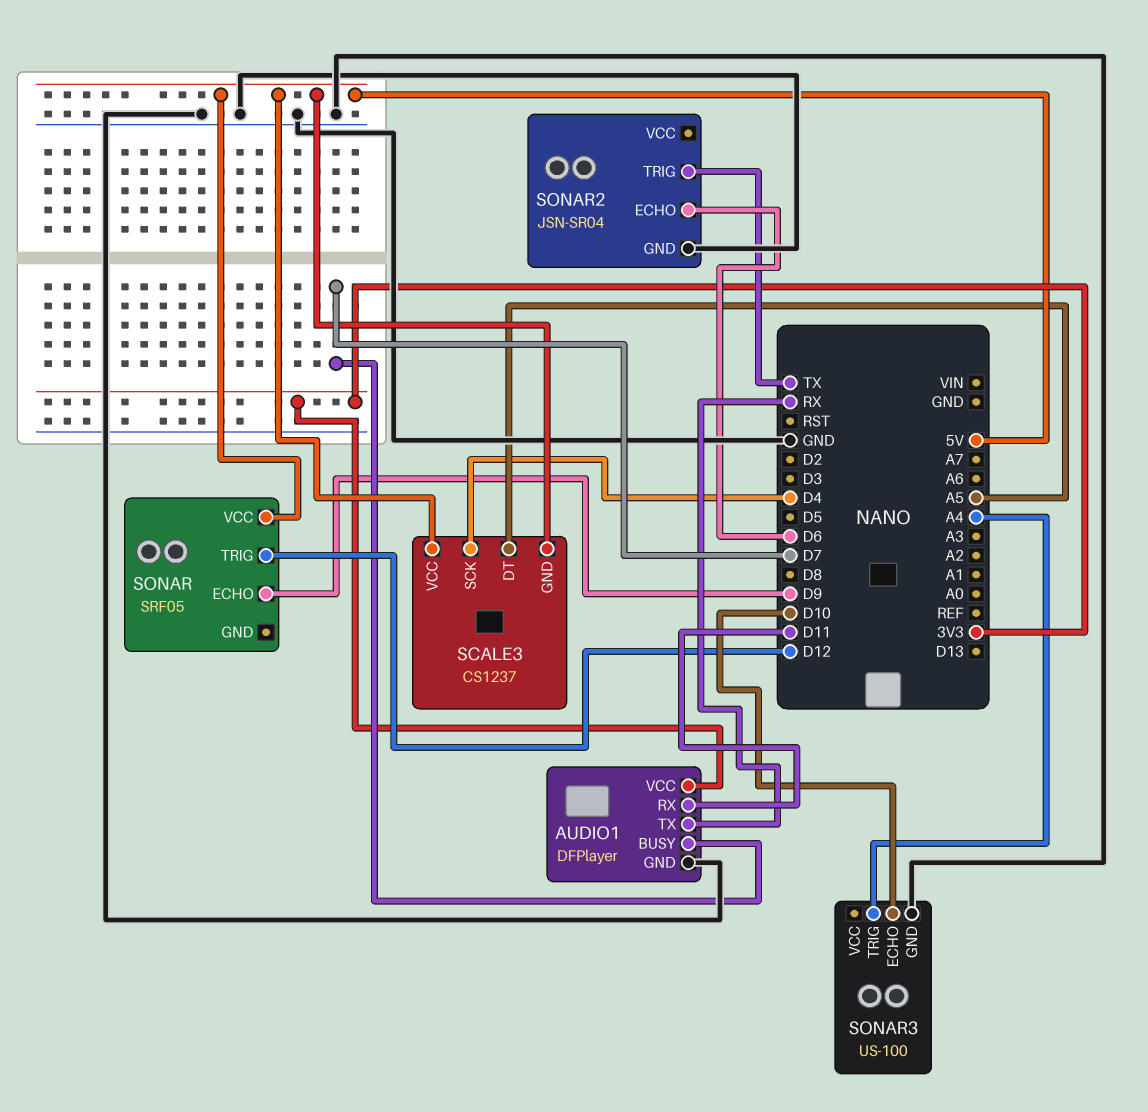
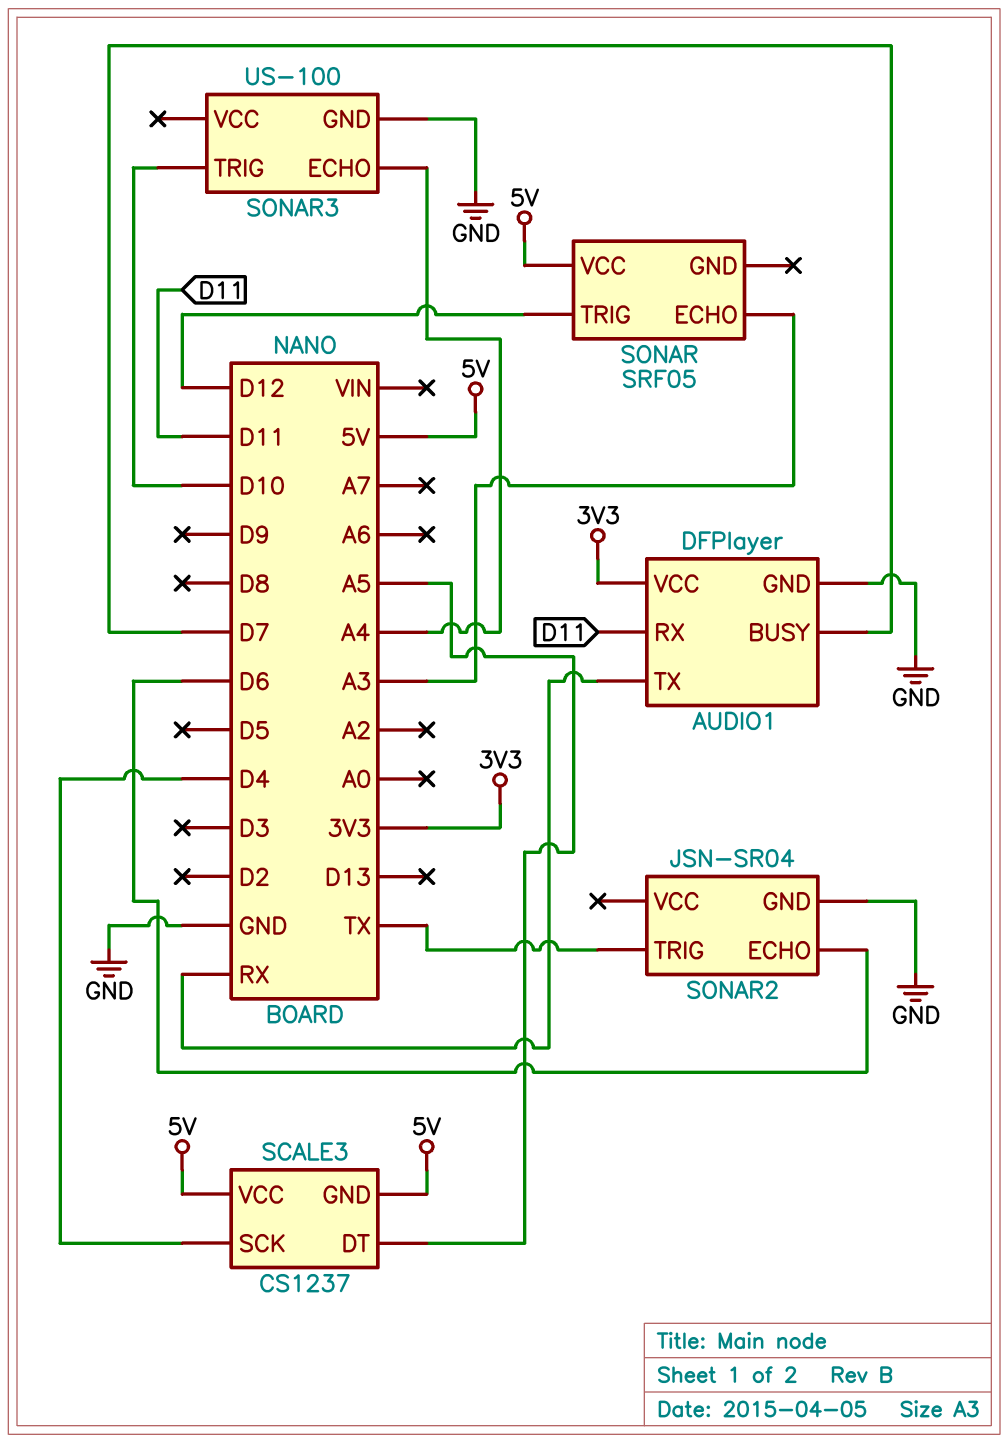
SONAR pin ECHO: D9 -> A3
SONAR3 pin ECHO: D10 -> A4
SONAR3 pin TRIG: A4 -> D10

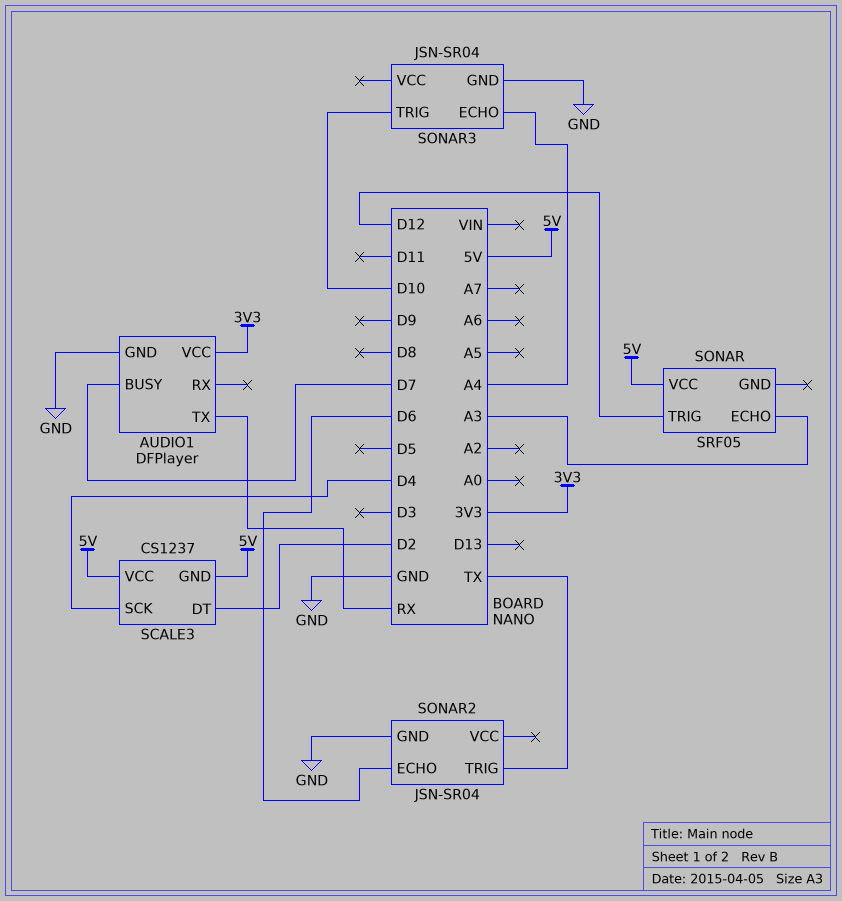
AUDIO1 pin RX: D11 -> none
SCALE3 pin DT: A5 -> D2
SONAR3: US-100 -> JSN-SR04

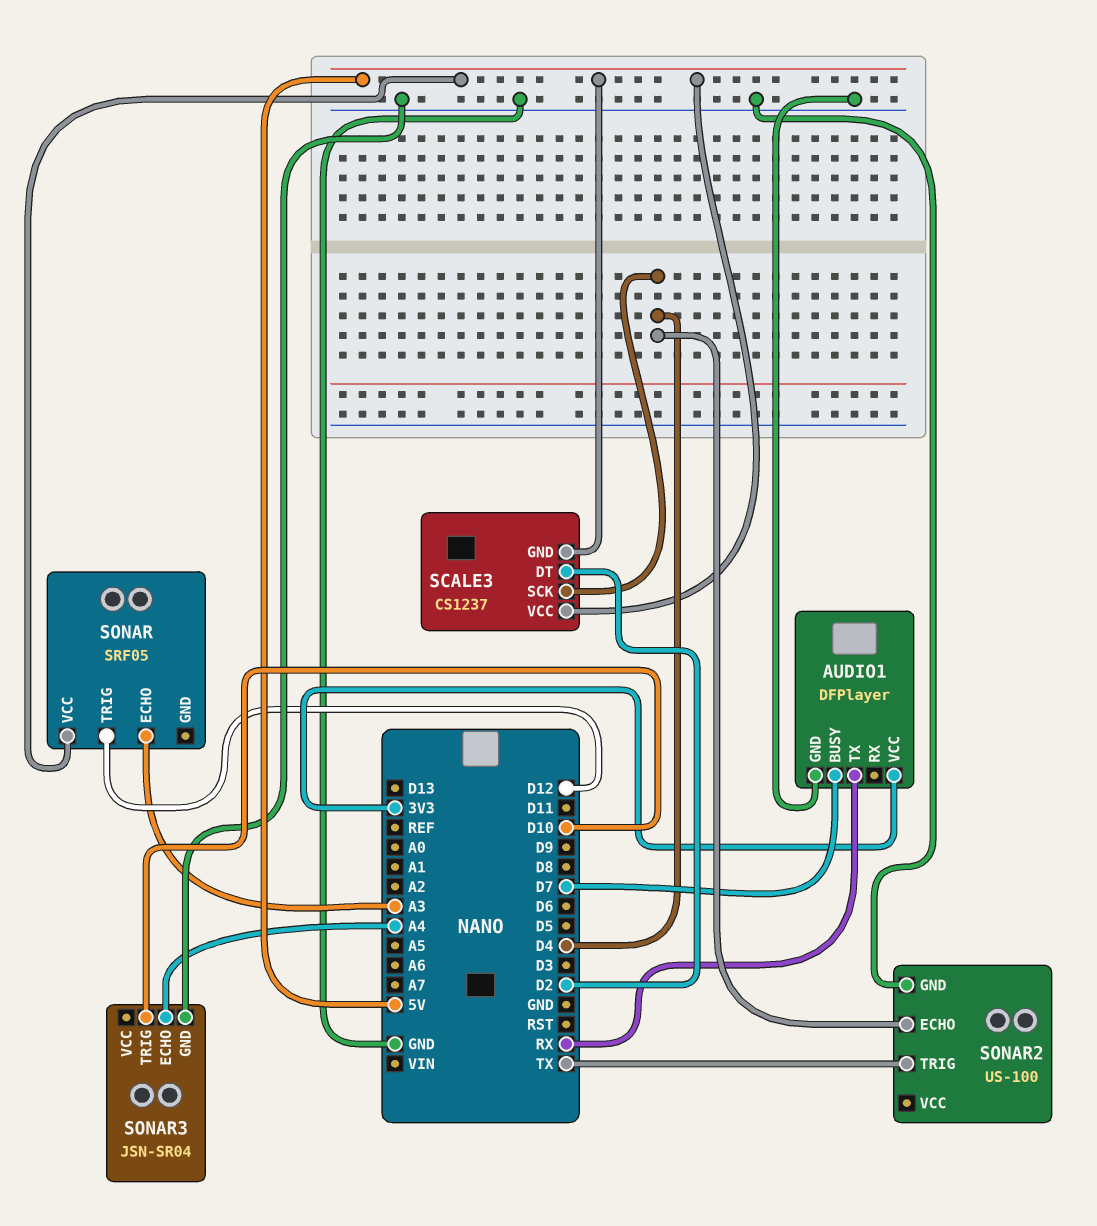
SONAR2: JSN-SR04 -> US-100
SONAR2 pin ECHO: D6 -> D4

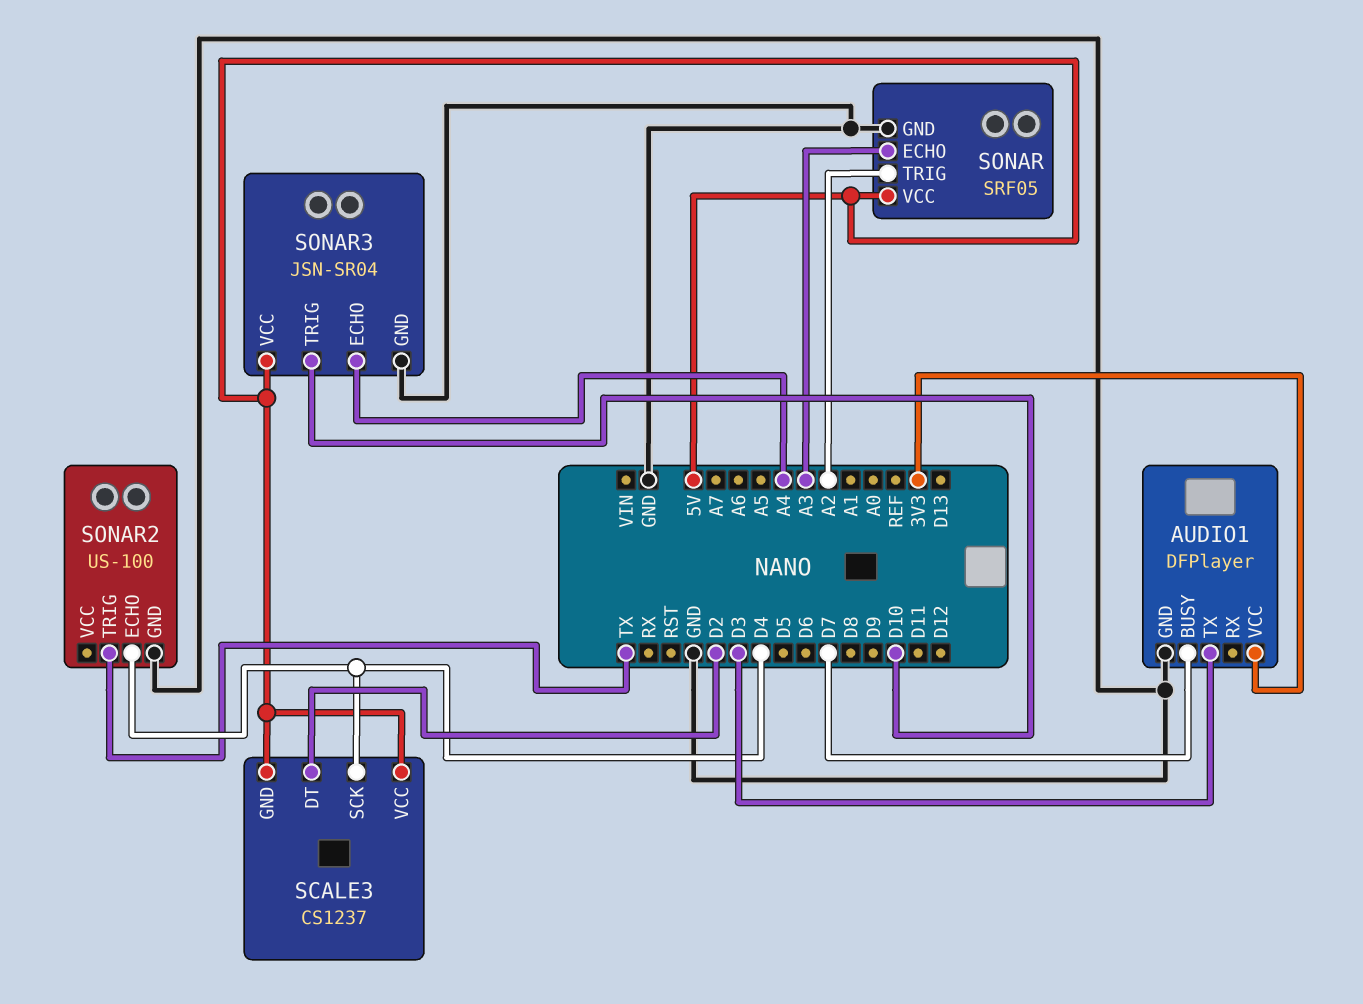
AUDIO1 pin TX: RX -> D3
SONAR pin GND: none -> GND
SONAR pin TRIG: D12 -> A2
SONAR3 pin VCC: none -> 5V

